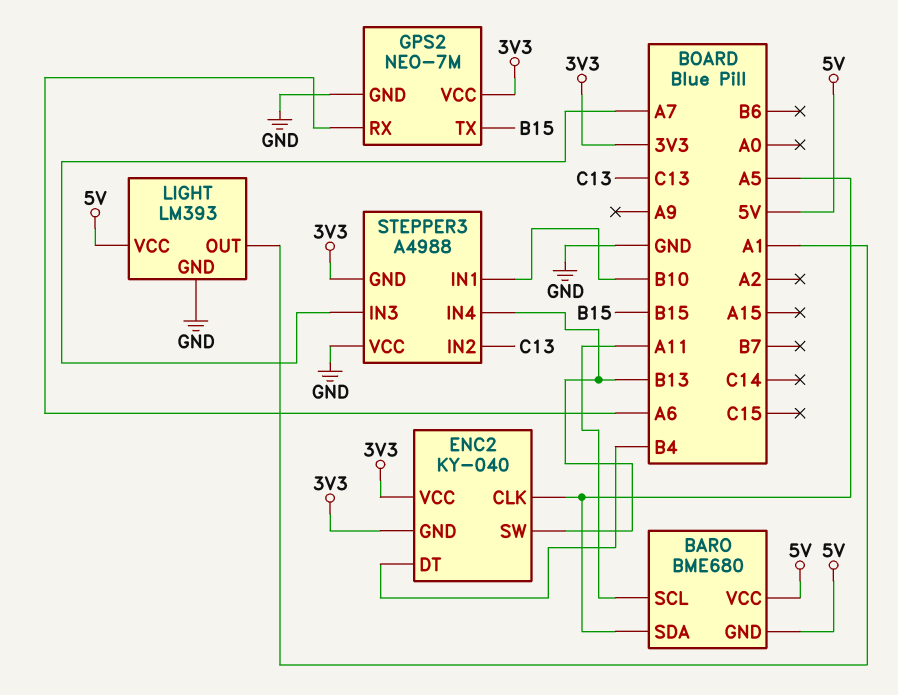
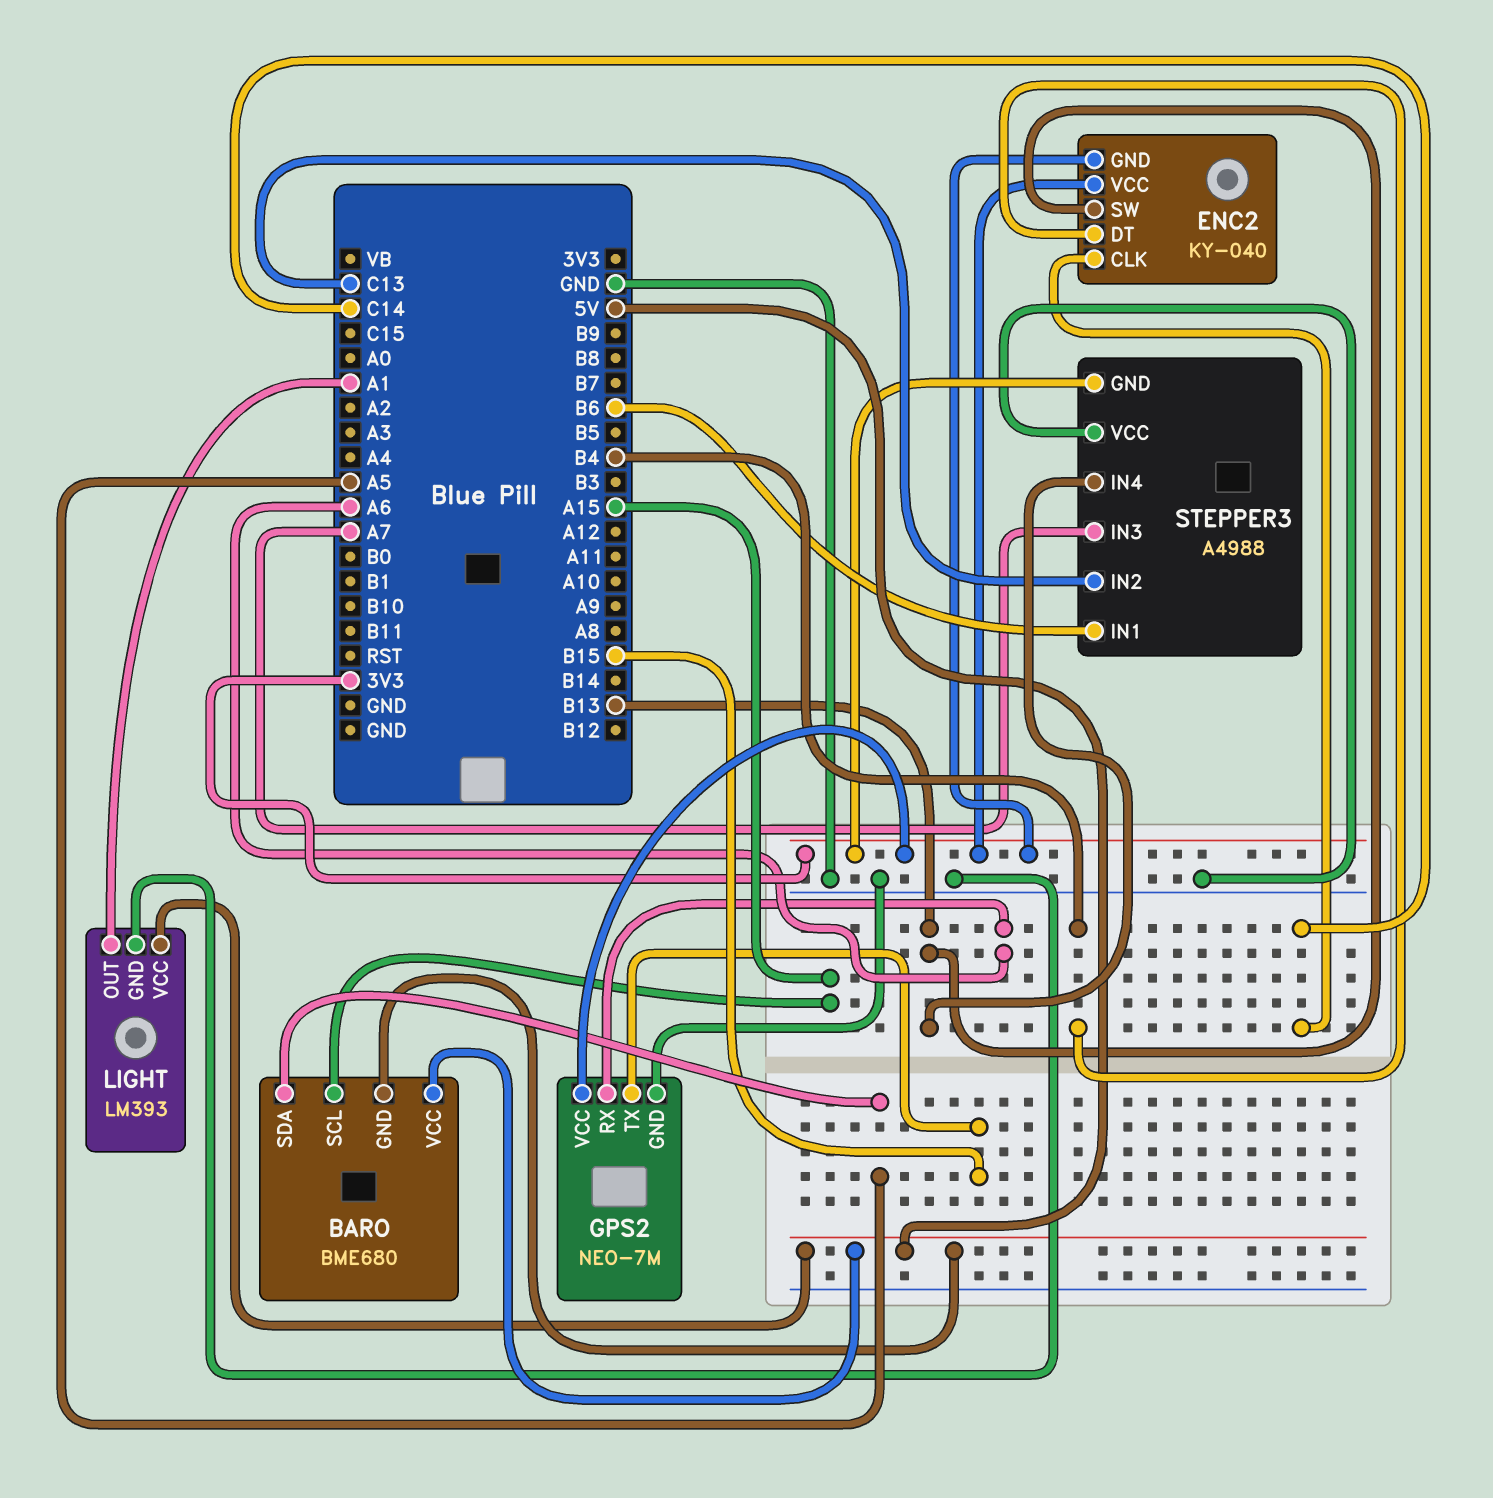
BARO pin SCL: A11 -> A15
ENC2 pin CLK: A5 -> C14
STEPPER3 pin IN1: B10 -> B6

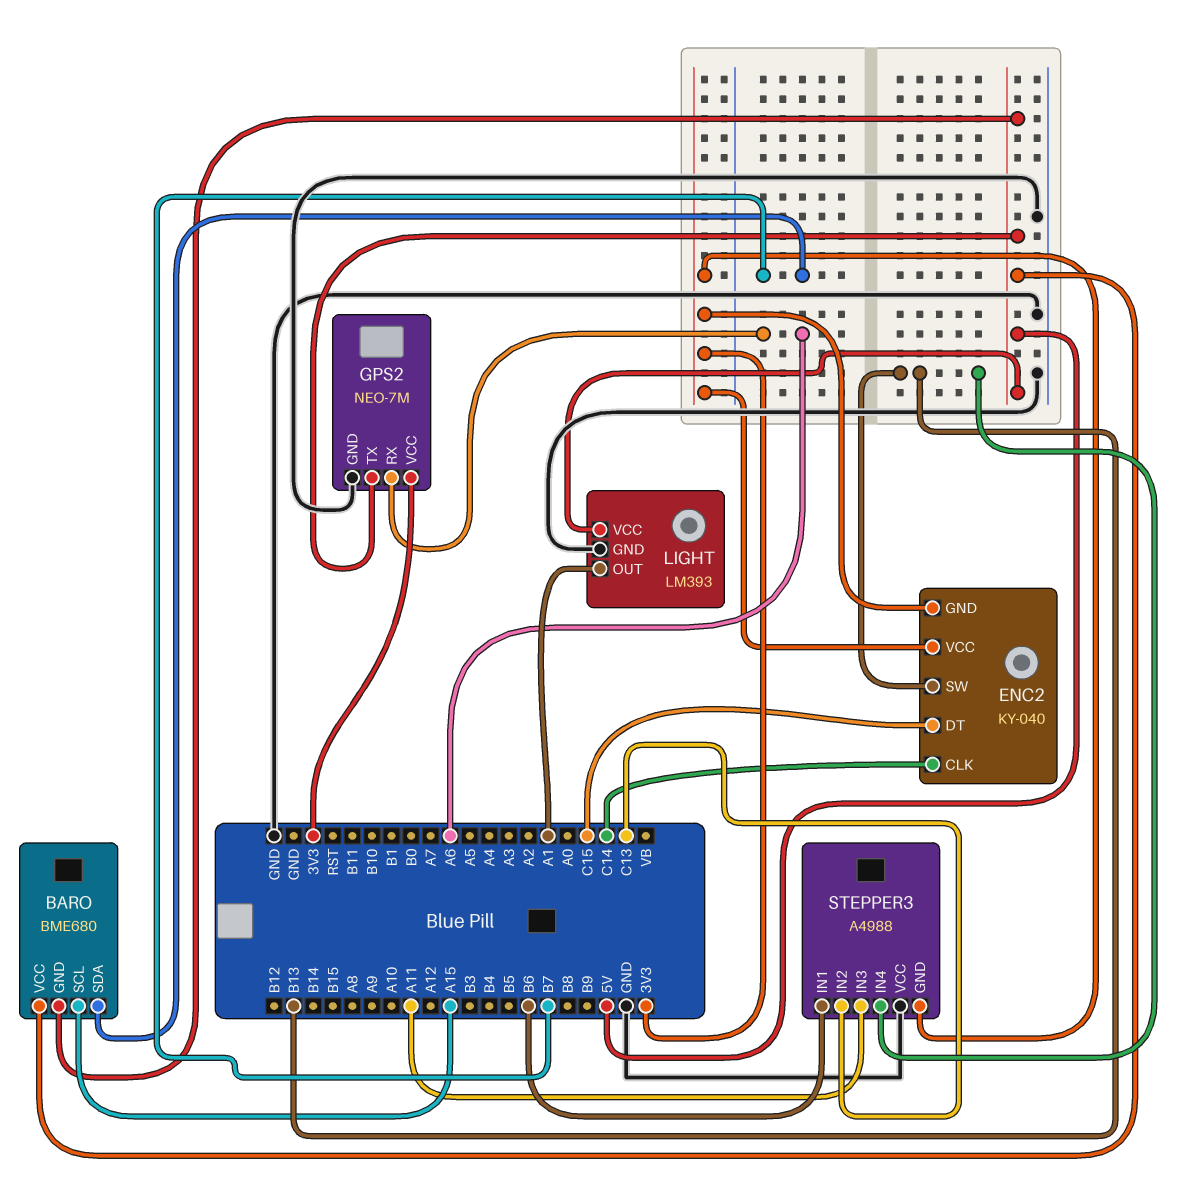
BARO pin SDA: A5 -> B7
ENC2 pin DT: B4 -> C15
GPS2 pin TX: B15 -> 5V
STEPPER3 pin IN3: A7 -> A11

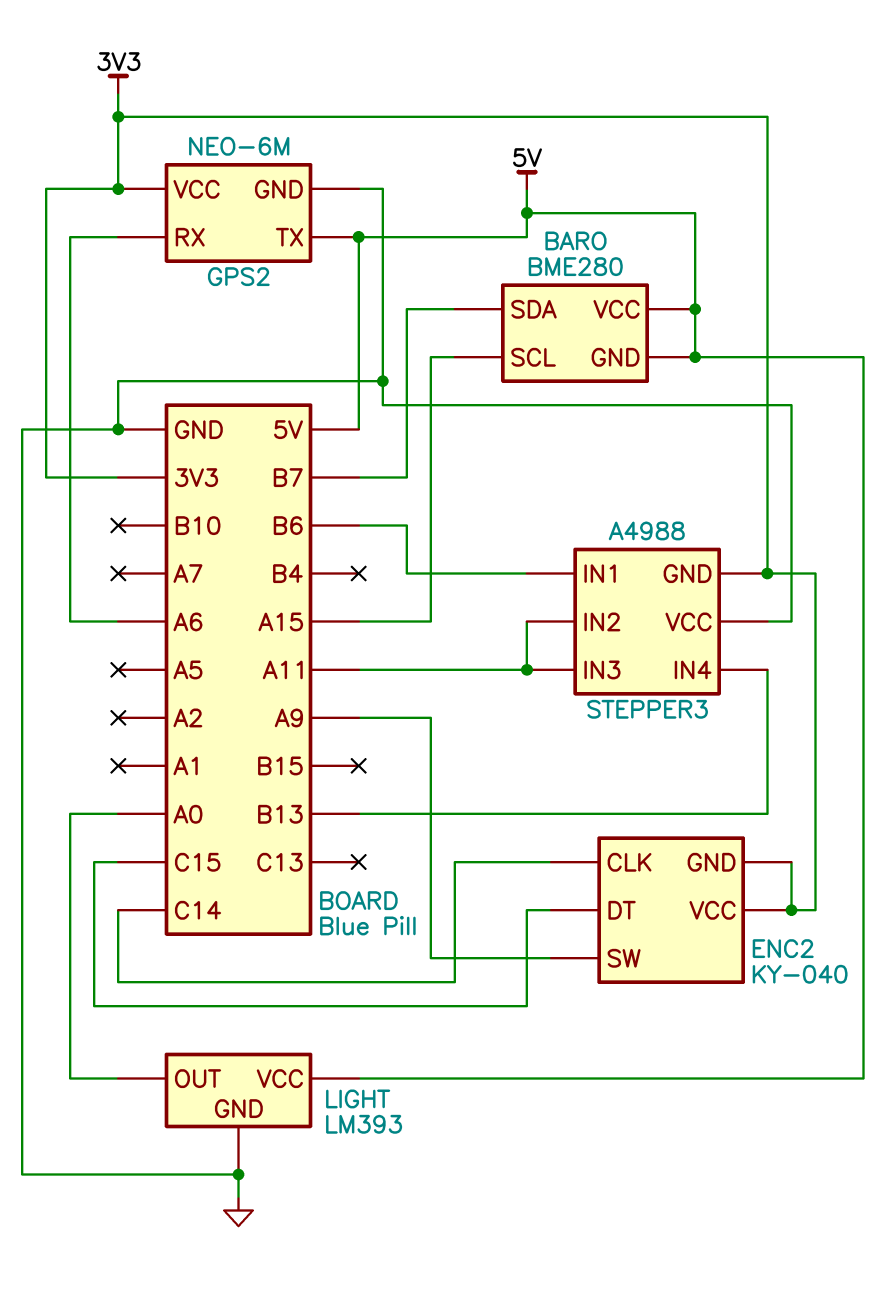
BARO: BME680 -> BME280
ENC2 pin SW: B13 -> A9
GPS2: NEO-7M -> NEO-6M
LIGHT pin OUT: A1 -> A0
STEPPER3 pin IN2: C13 -> A11

